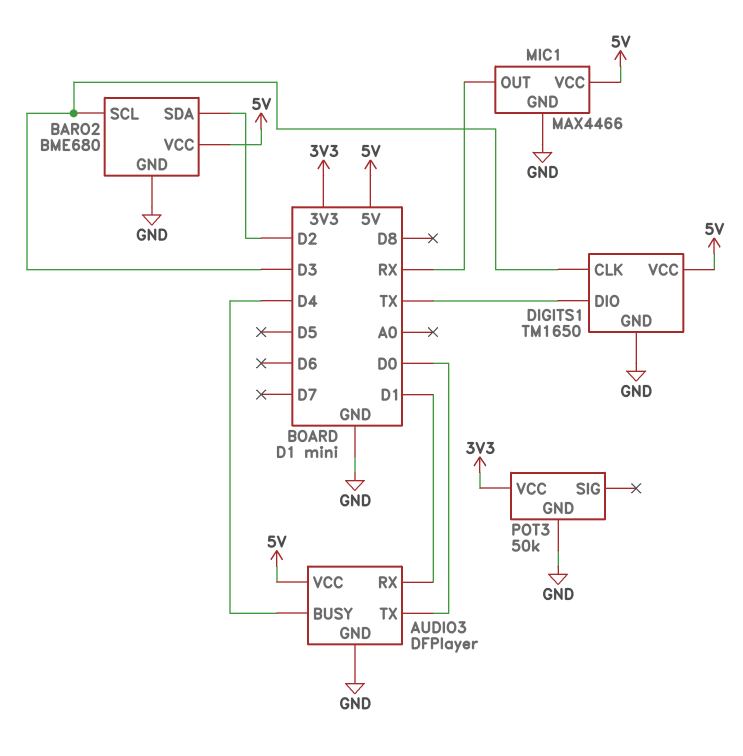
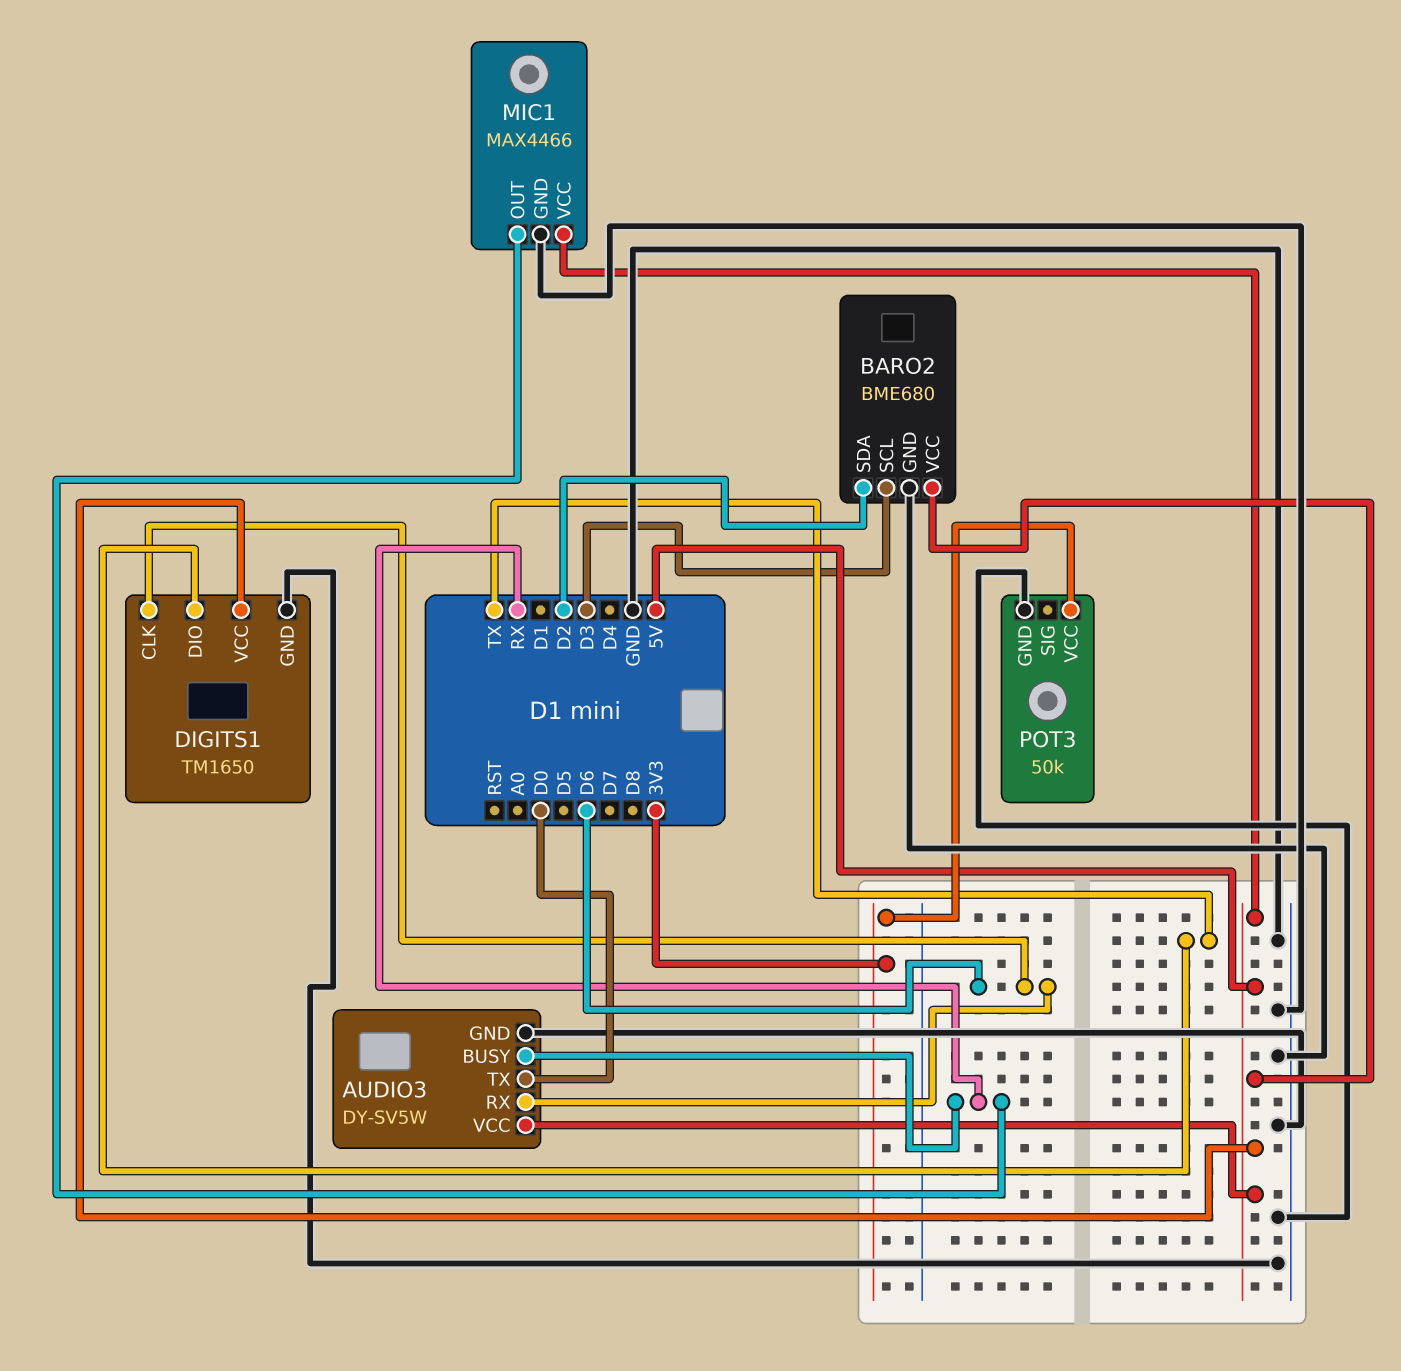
AUDIO3: DFPlayer -> DY-SV5W
AUDIO3 pin BUSY: D4 -> RX
AUDIO3 pin RX: D1 -> D6
DIGITS1 pin CLK: D3 -> D6

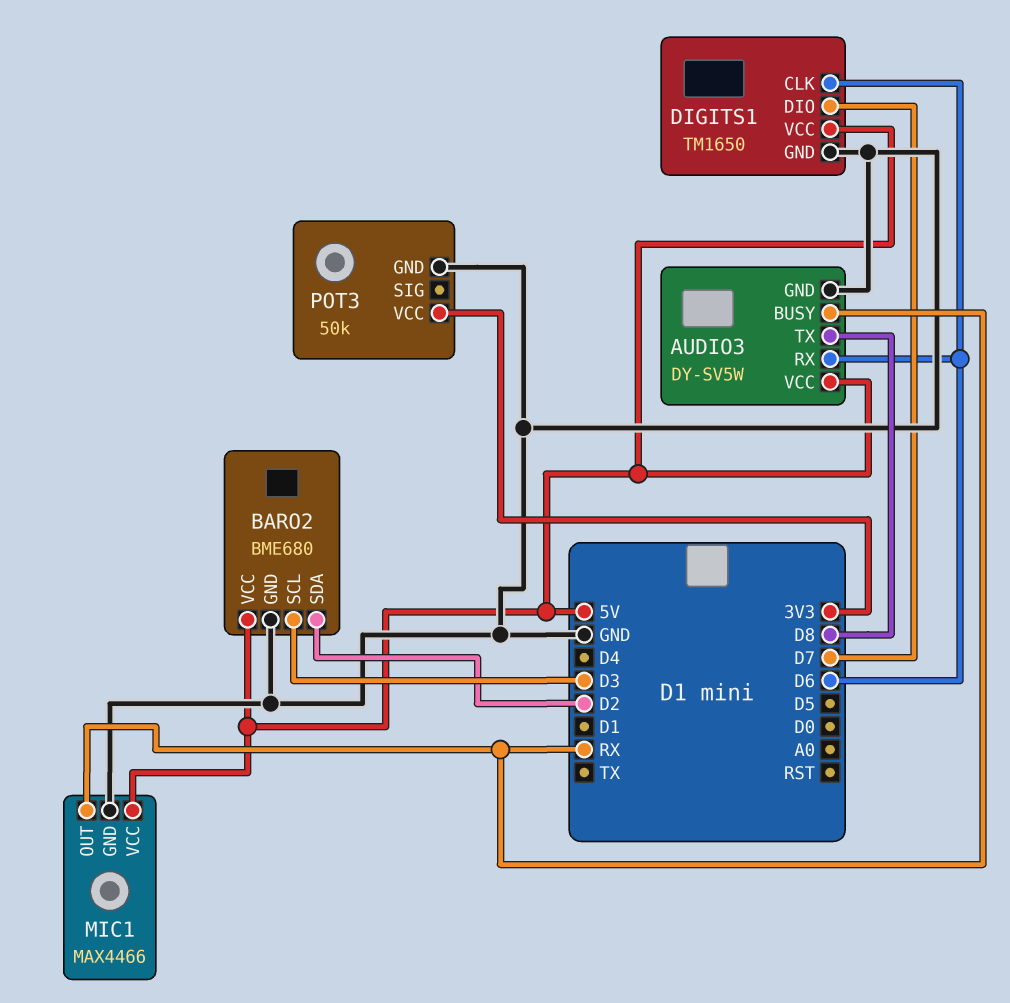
AUDIO3 pin TX: D0 -> D8
DIGITS1 pin DIO: TX -> D7

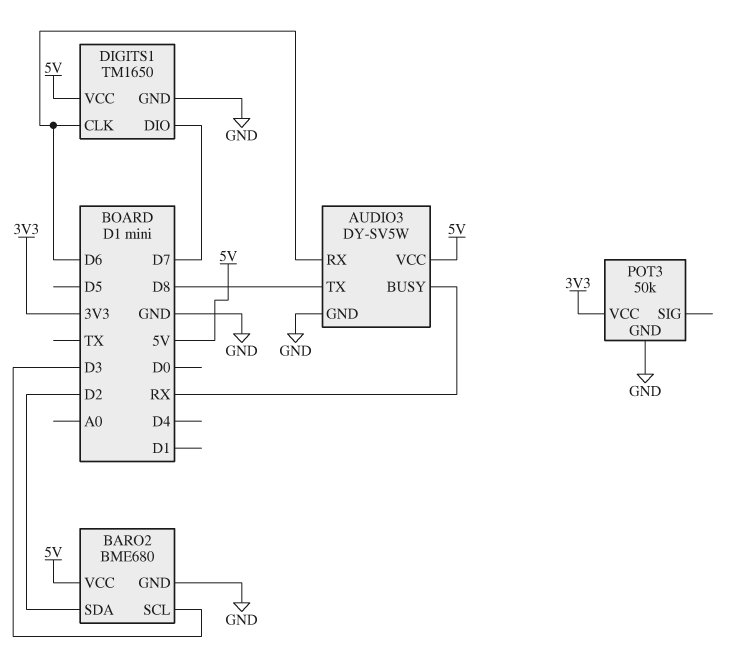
MIC1: MAX4466 -> none
MIC1 pin GND: GND -> none
MIC1 pin OUT: RX -> none
MIC1 pin VCC: 5V -> none

